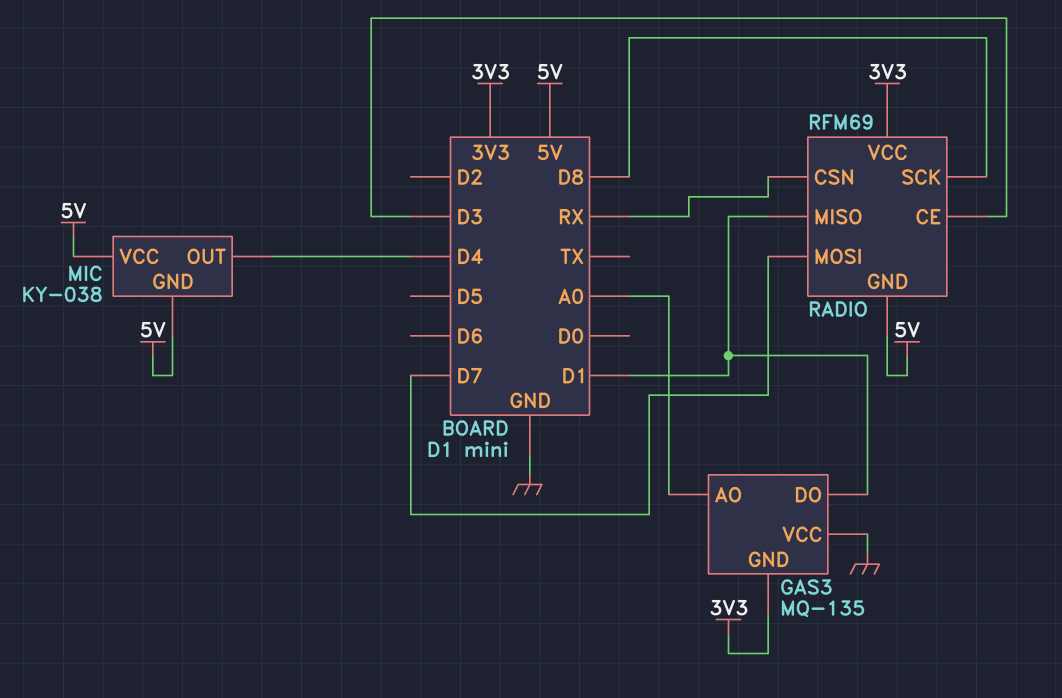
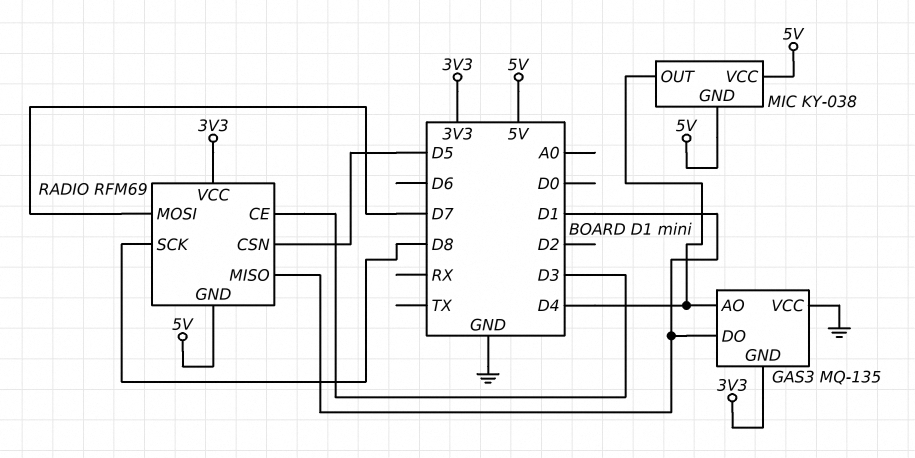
GAS3 pin AO: A0 -> D4
RADIO pin CSN: RX -> D5

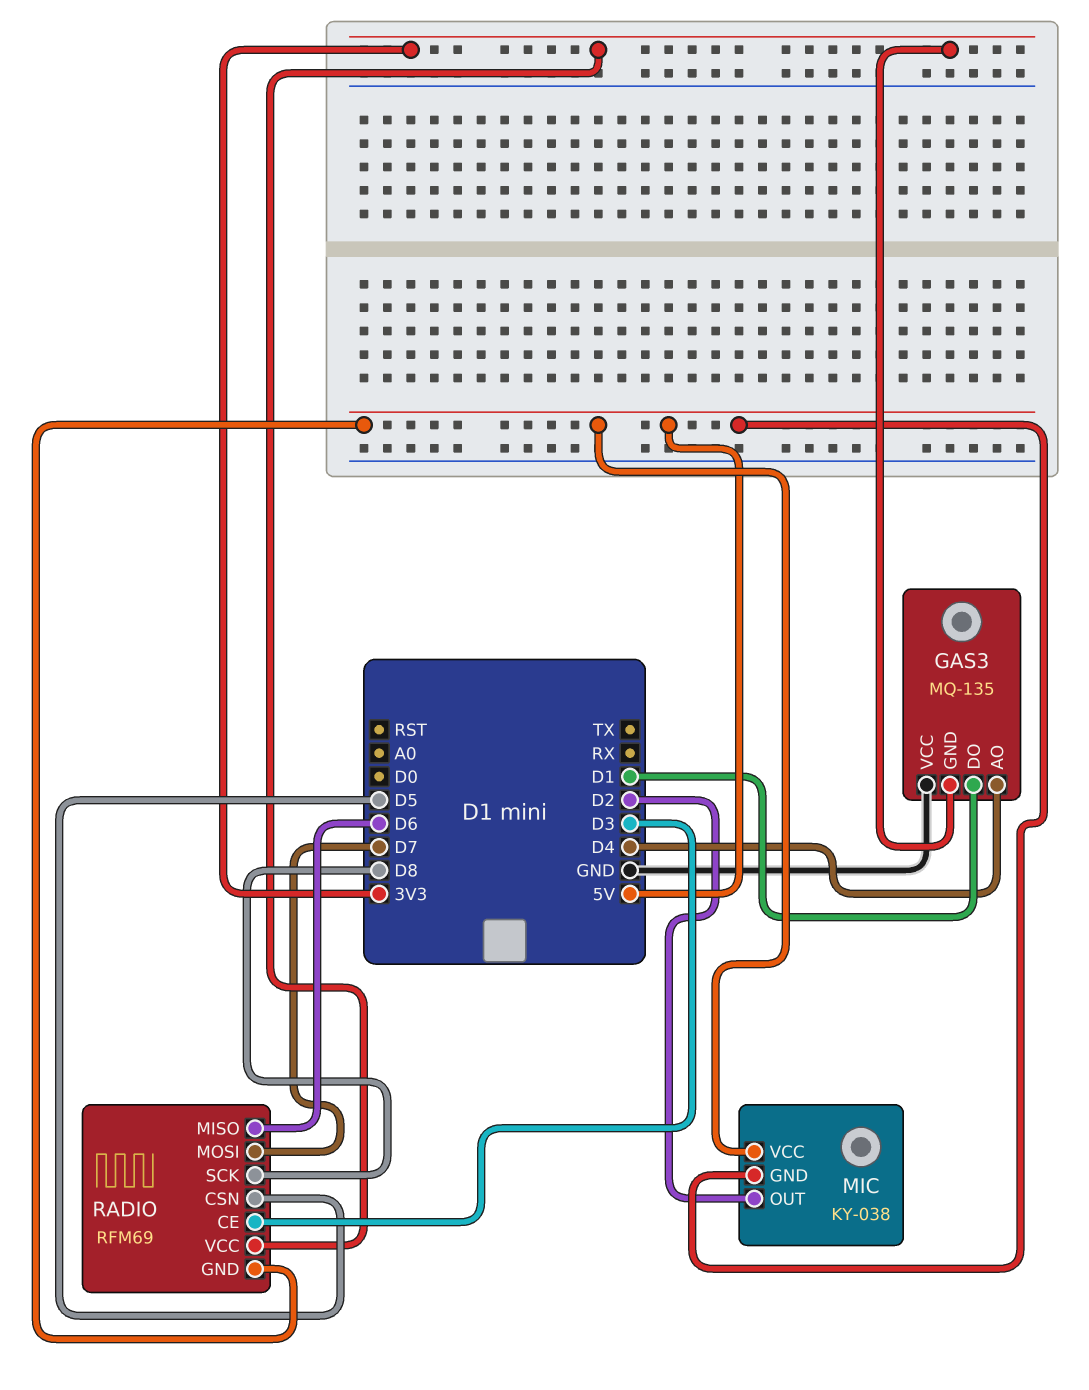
MIC pin OUT: D4 -> D2
RADIO pin MISO: D1 -> D6

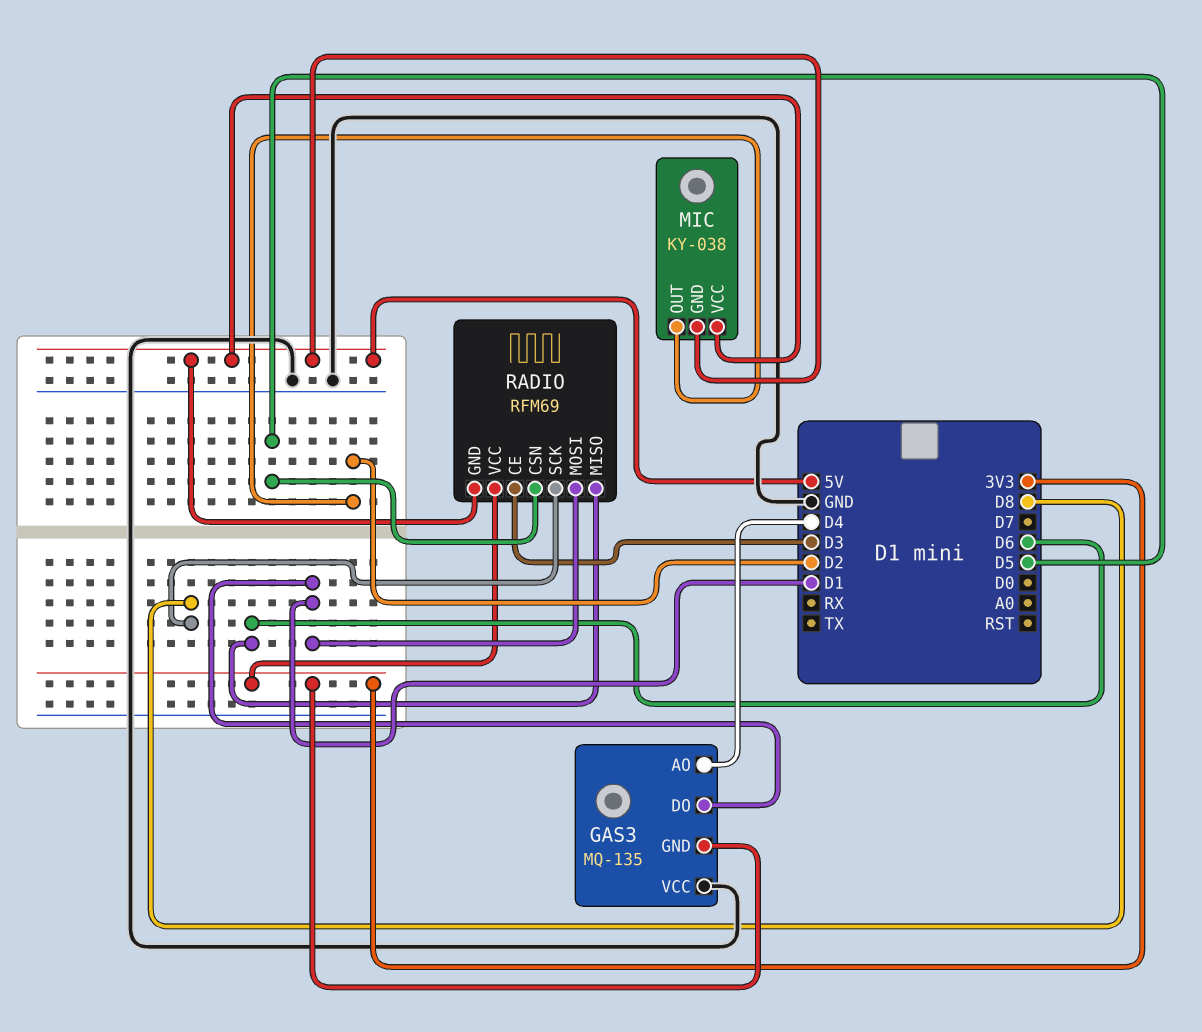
RADIO pin MOSI: D7 -> D1

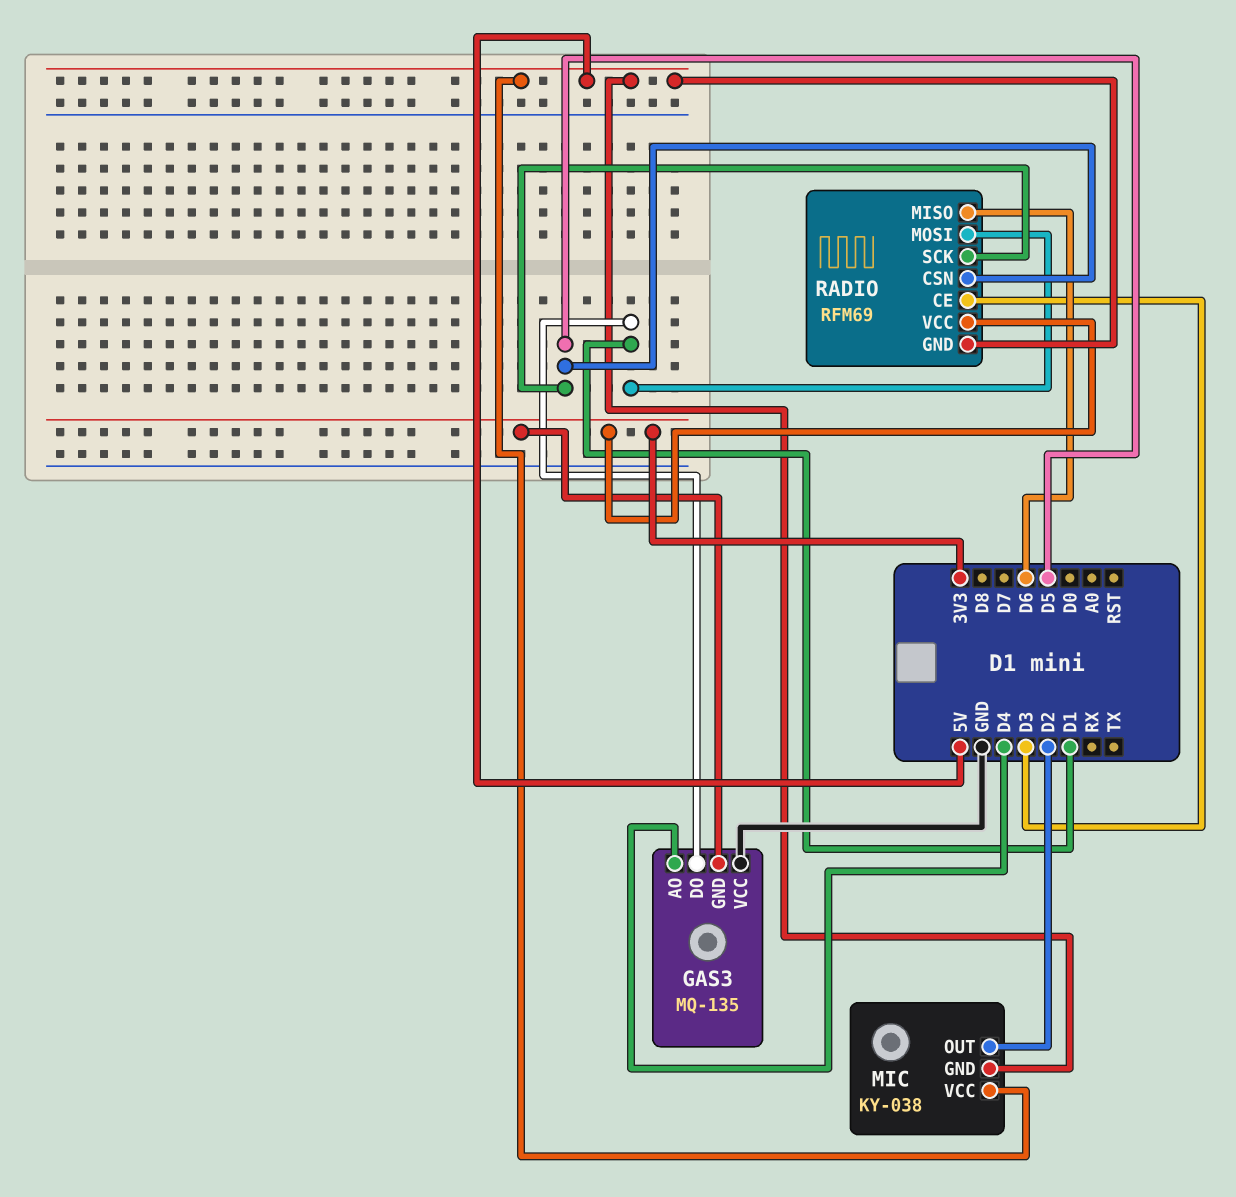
RADIO pin SCK: D8 -> D5

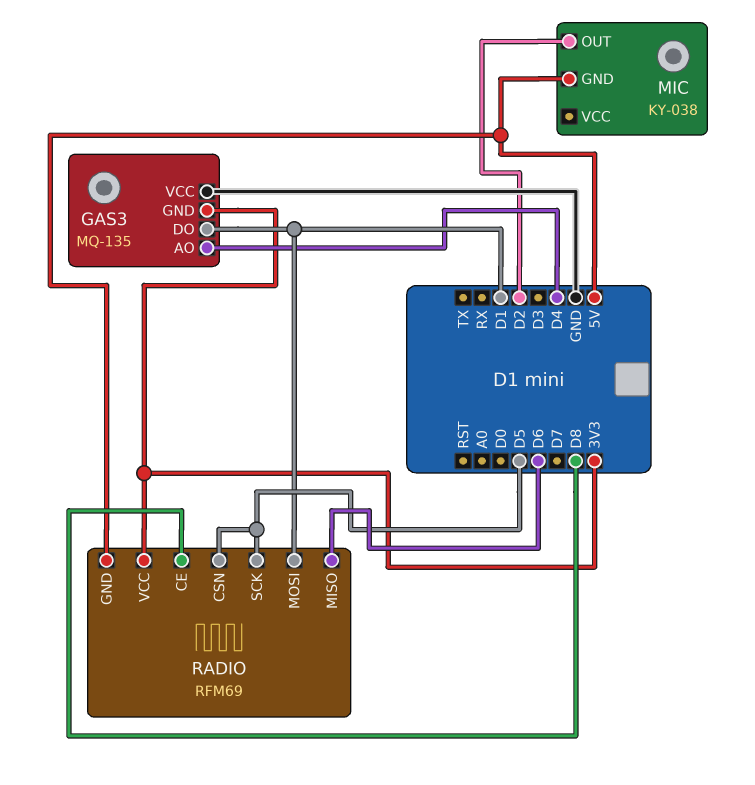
MIC pin VCC: 5V -> none
RADIO pin CE: D3 -> D8

